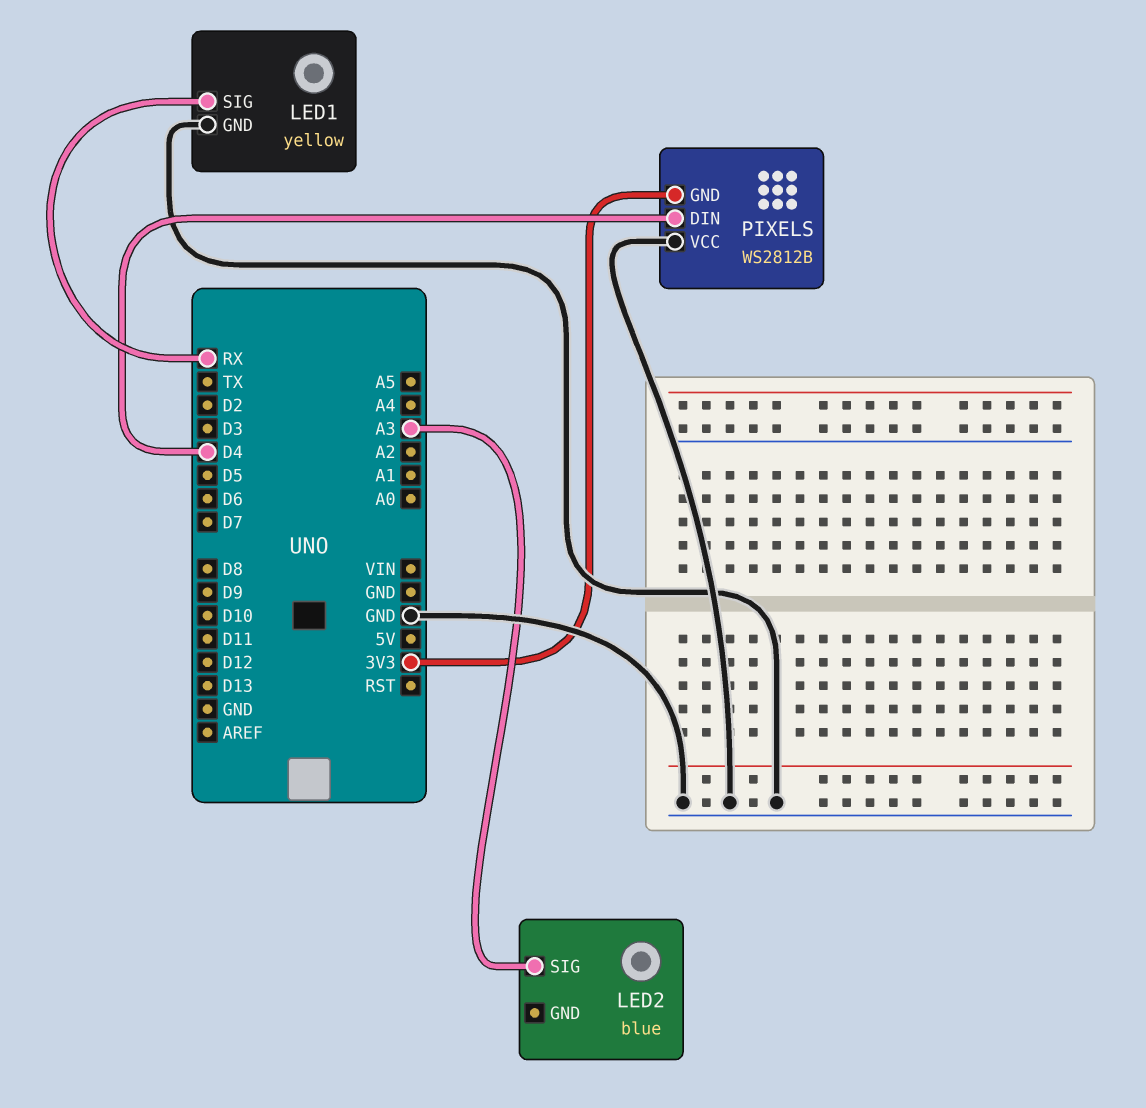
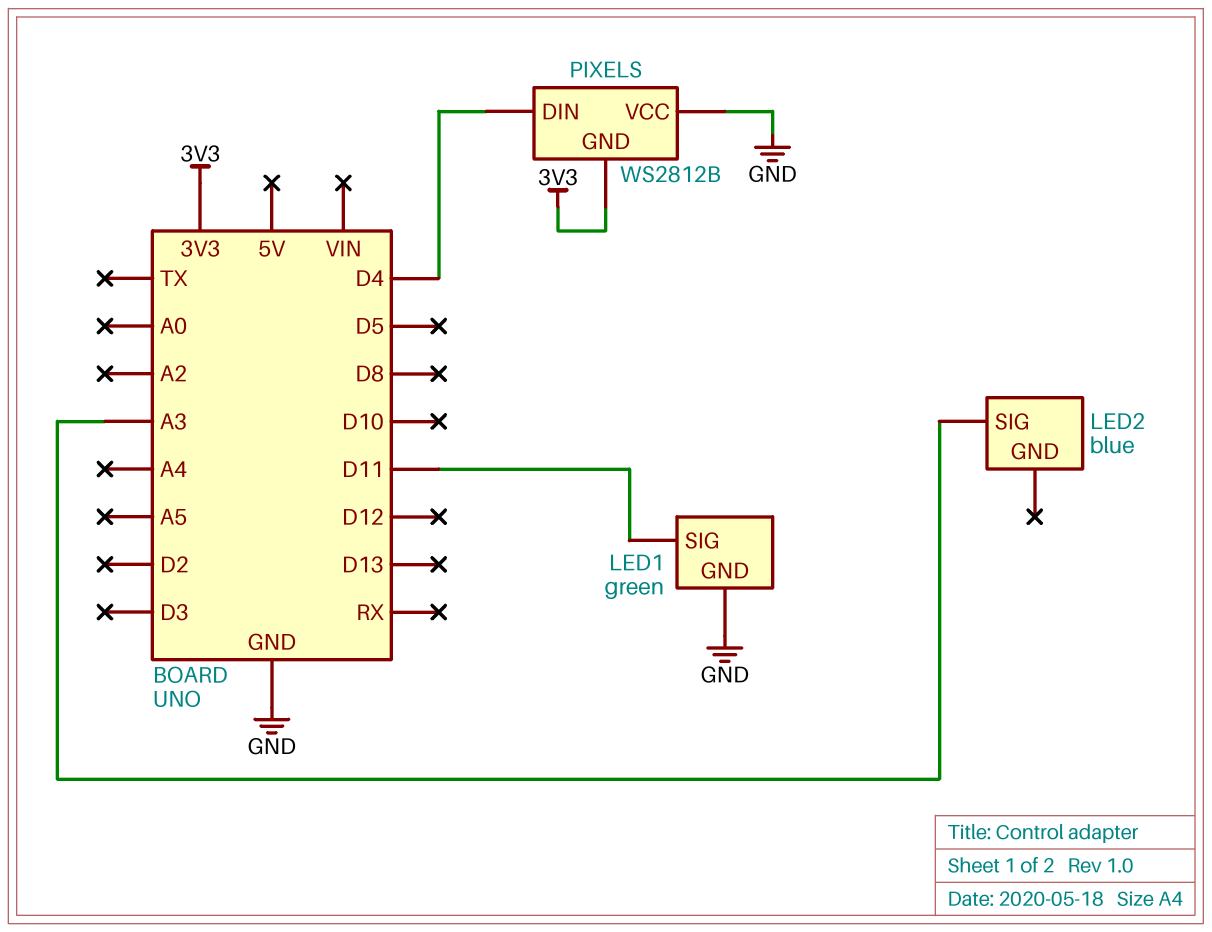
LED1: yellow -> green
LED1 pin SIG: RX -> D11

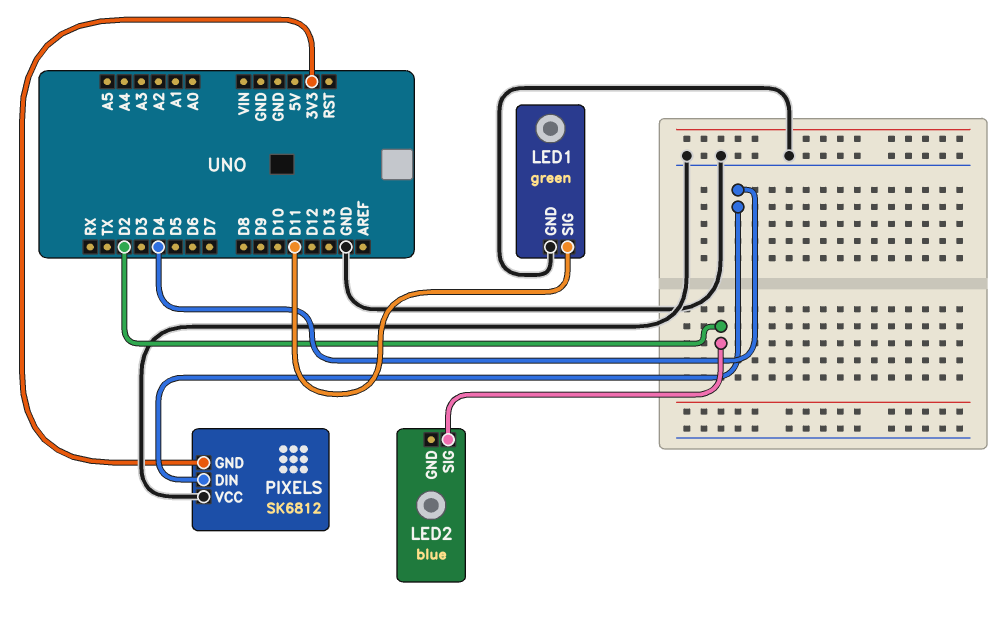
LED2 pin SIG: A3 -> D2
PIXELS: WS2812B -> SK6812

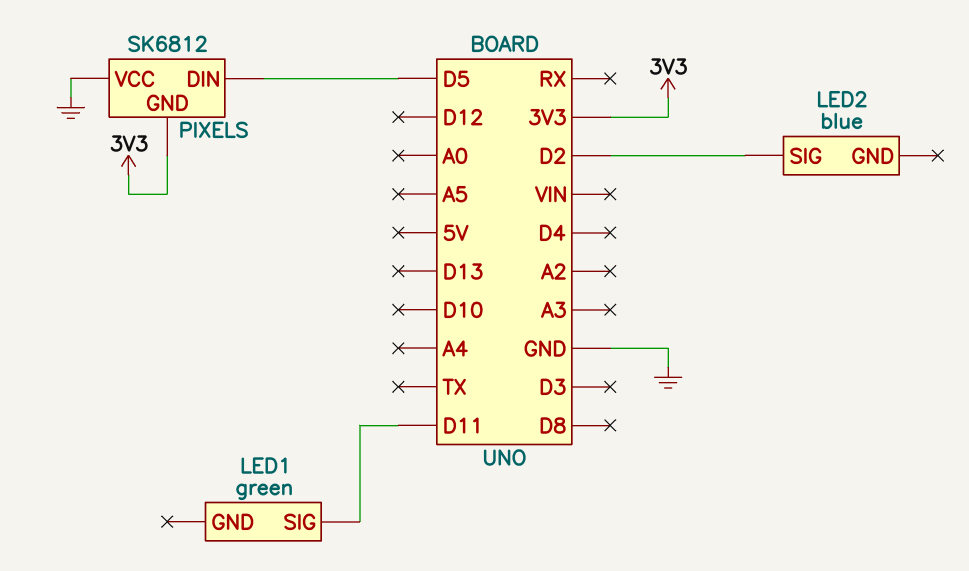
LED1 pin GND: GND -> none
PIXELS pin DIN: D4 -> D5

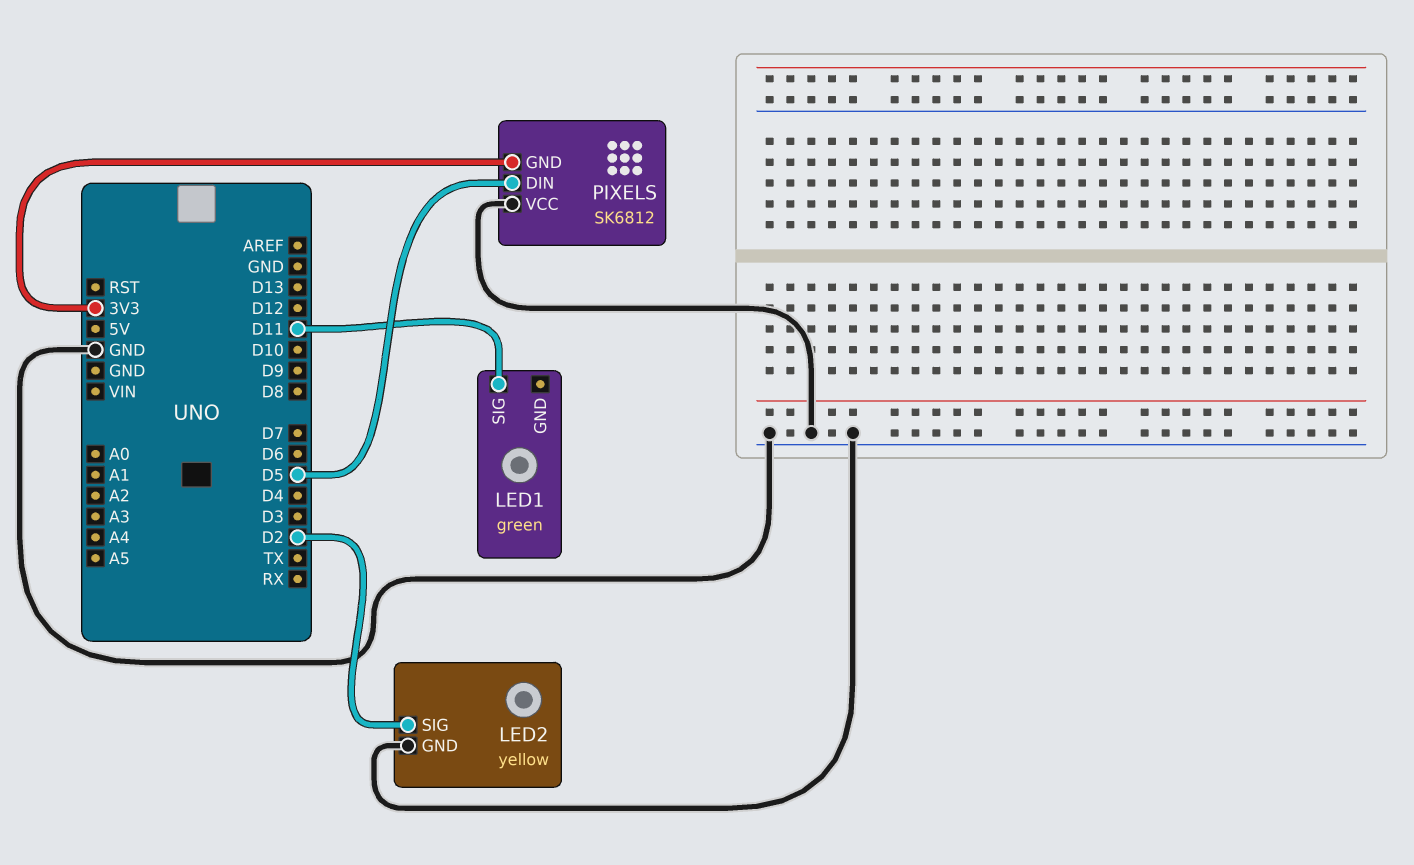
LED2: blue -> yellow
LED2 pin GND: none -> GND

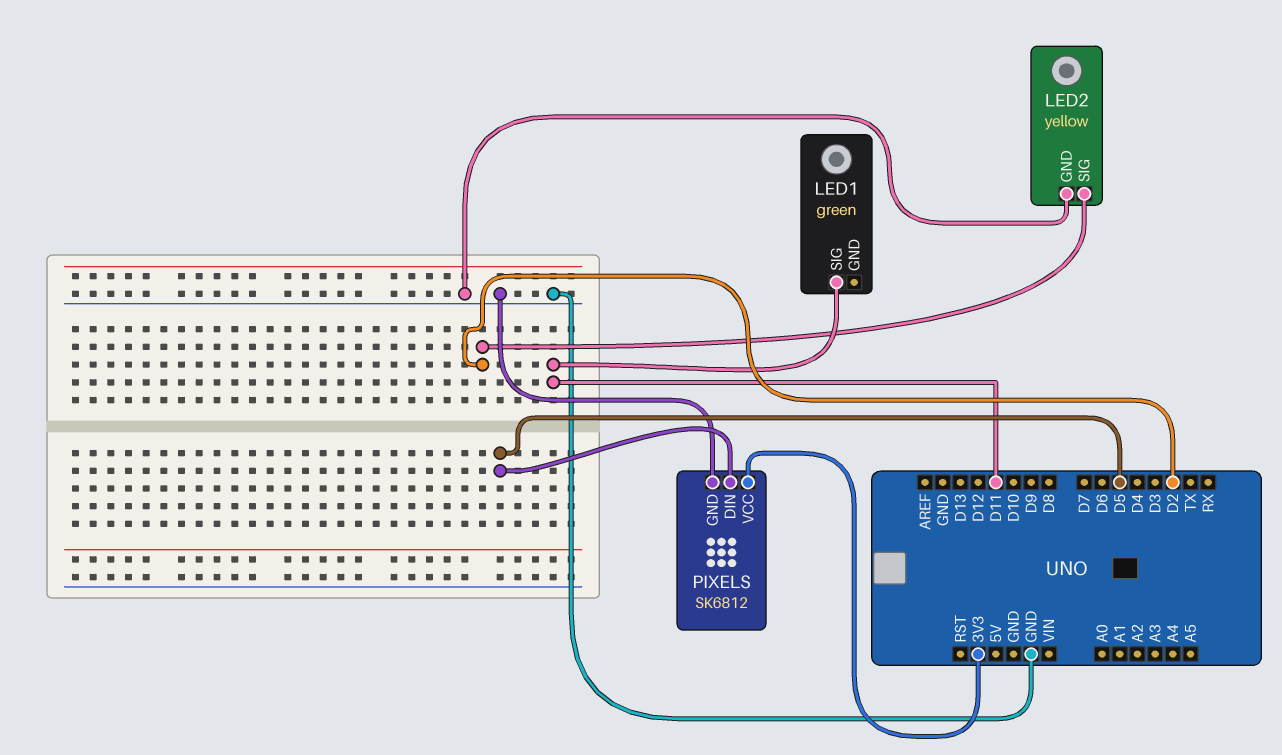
PIXELS pin GND: 3V3 -> GND
PIXELS pin VCC: GND -> 3V3

